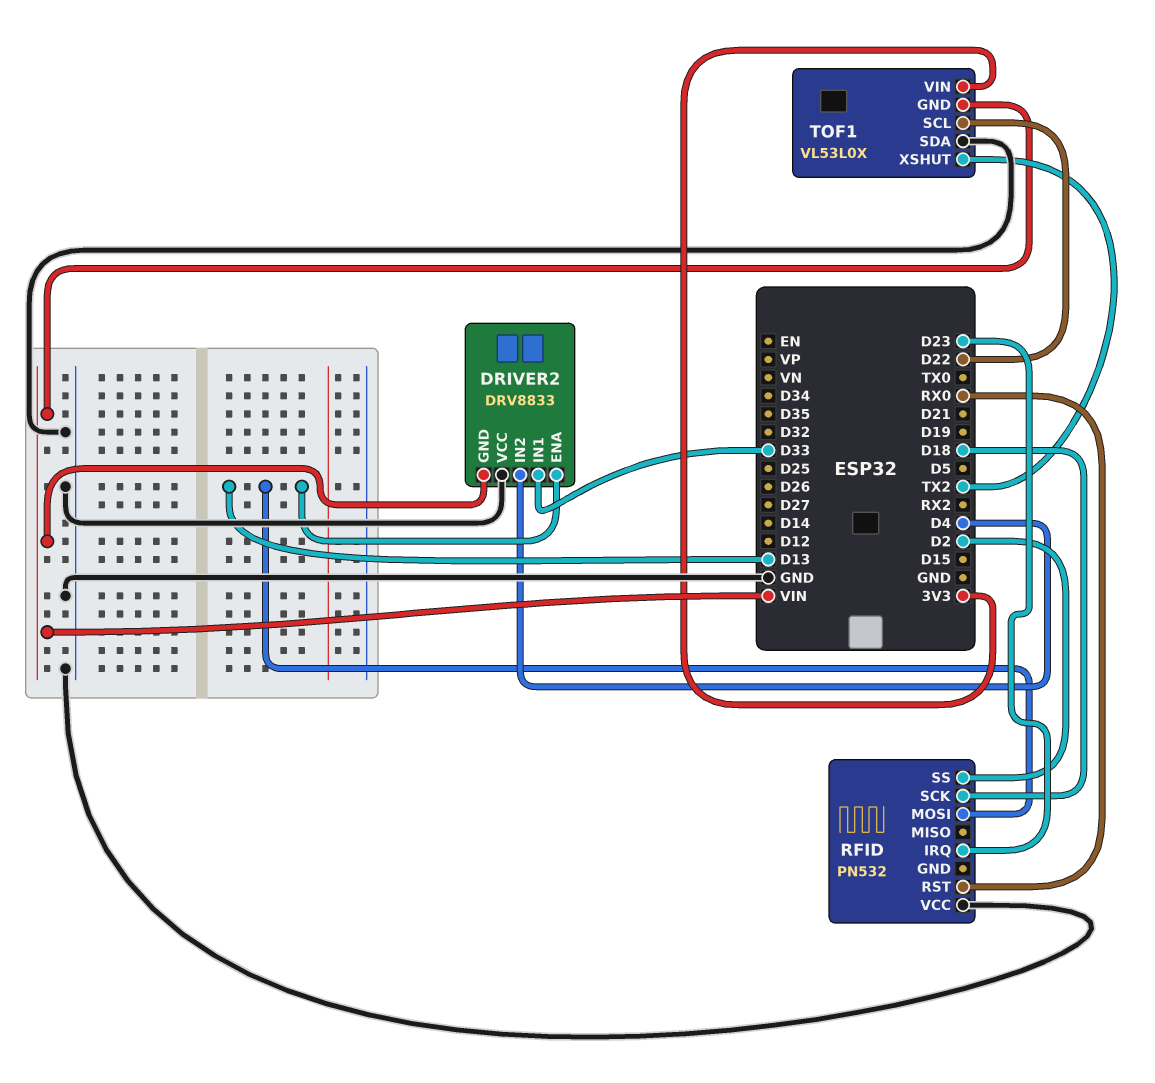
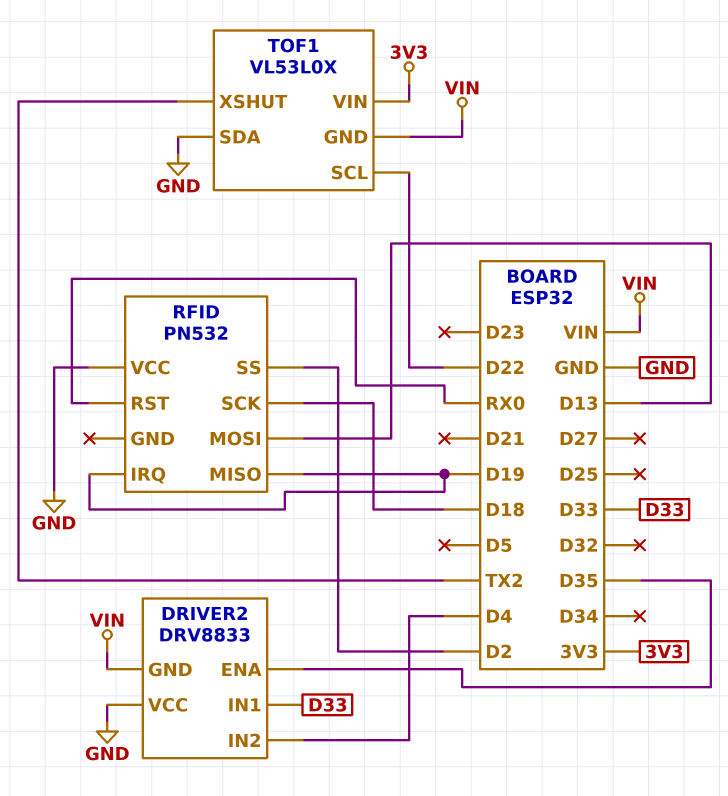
DRIVER2 pin ENA: D13 -> D35
RFID pin IRQ: D23 -> D19
RFID pin MISO: none -> D19

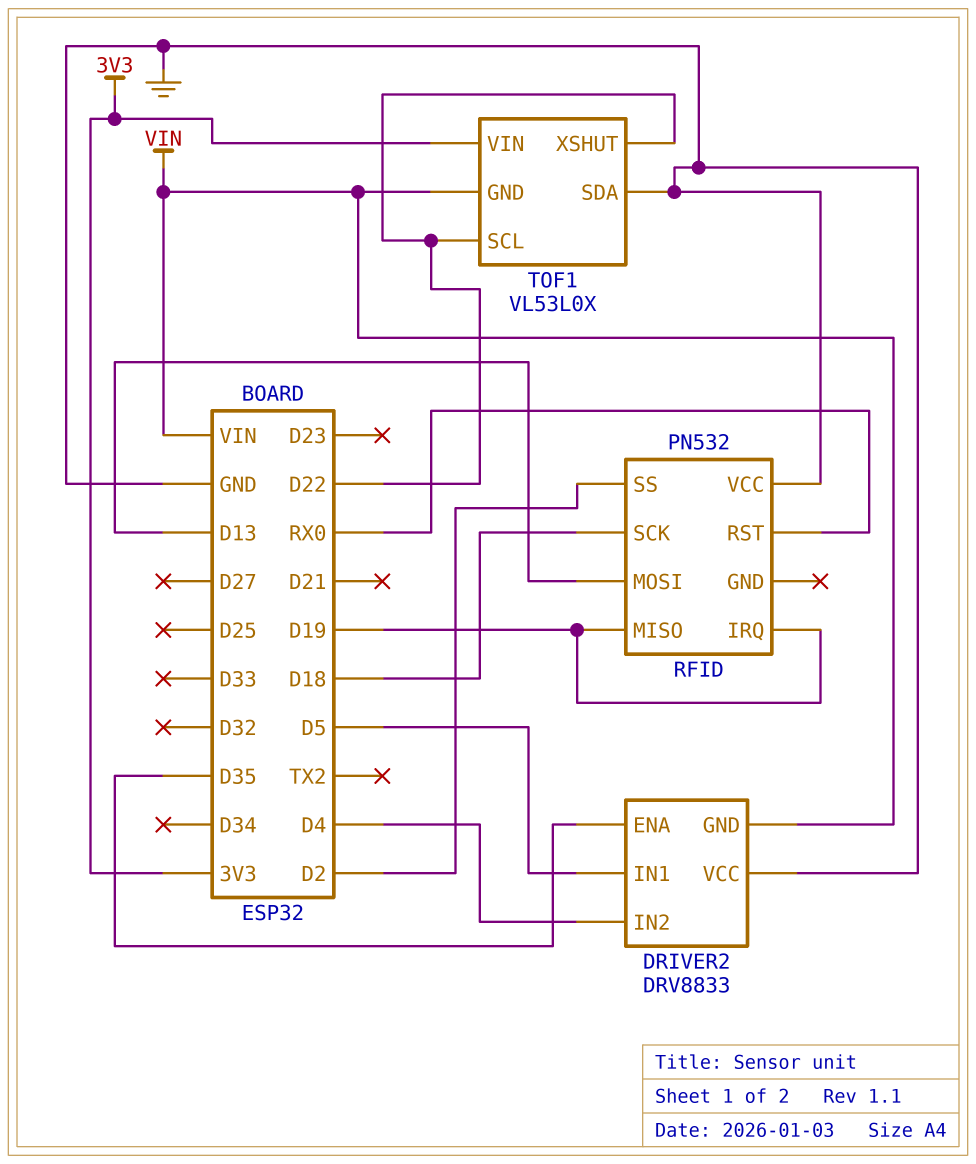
DRIVER2 pin IN1: D33 -> D5
TOF1 pin XSHUT: TX2 -> D22

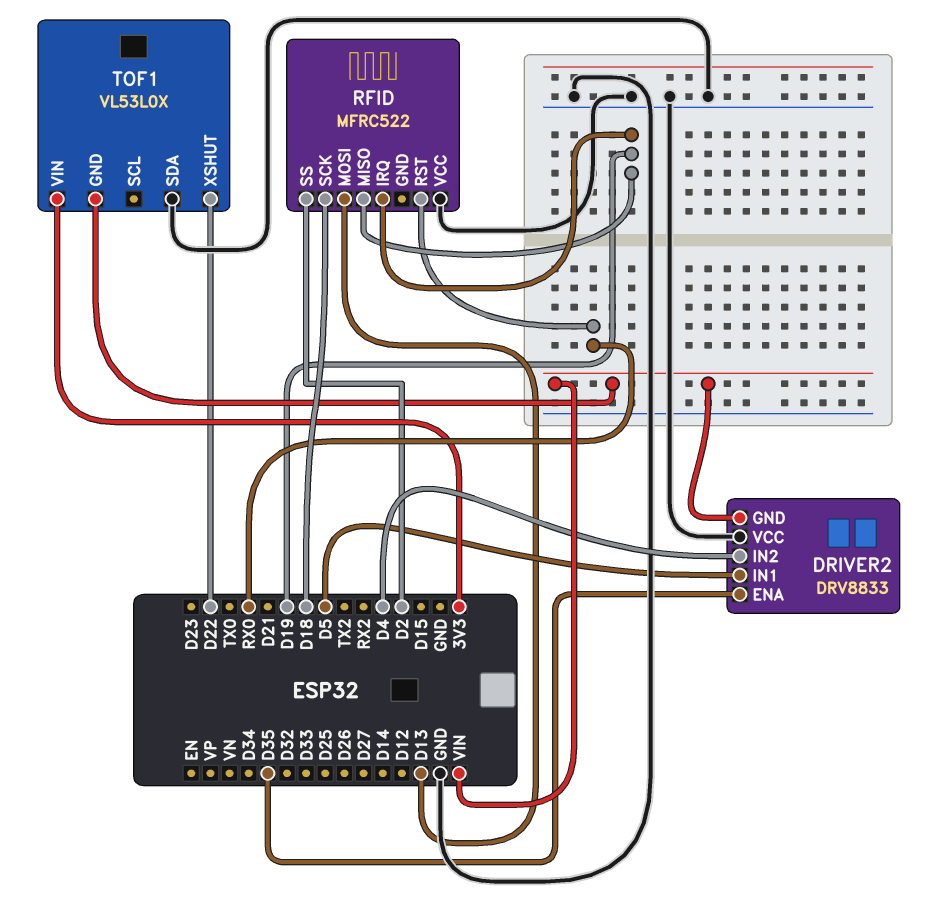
RFID: PN532 -> MFRC522
TOF1 pin SCL: D22 -> none

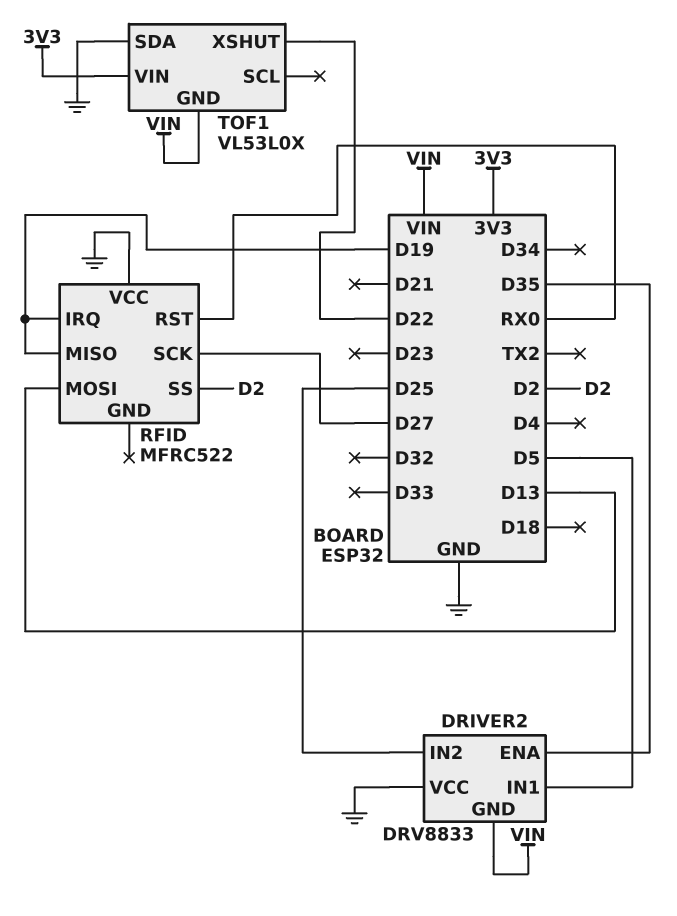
DRIVER2 pin IN2: D4 -> D25
RFID pin SCK: D18 -> D27

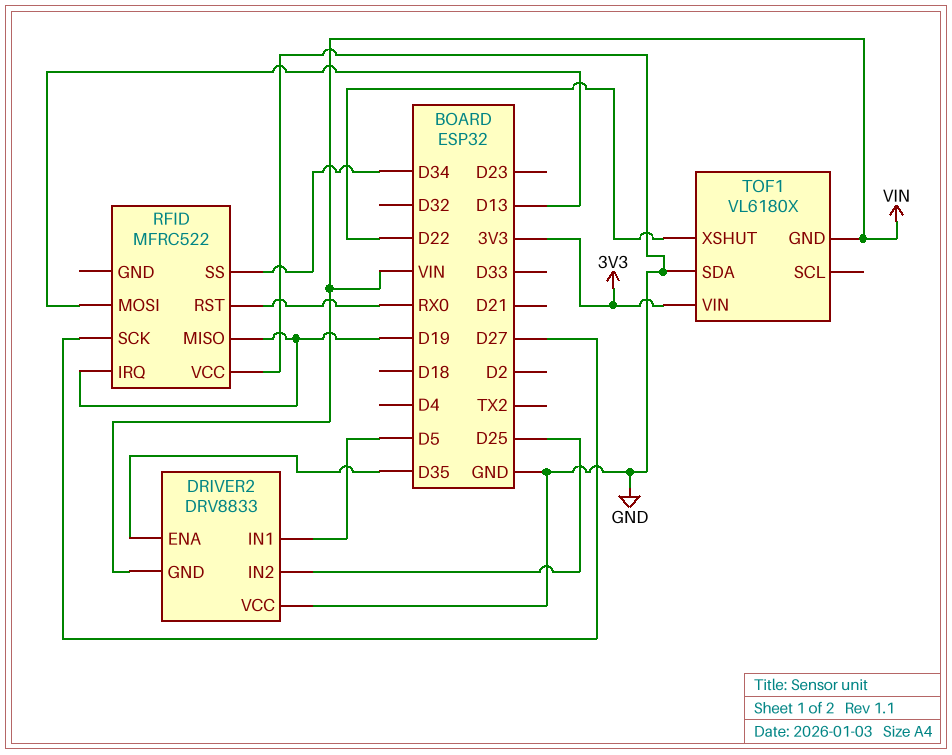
RFID pin SS: D2 -> D34
TOF1: VL53L0X -> VL6180X

